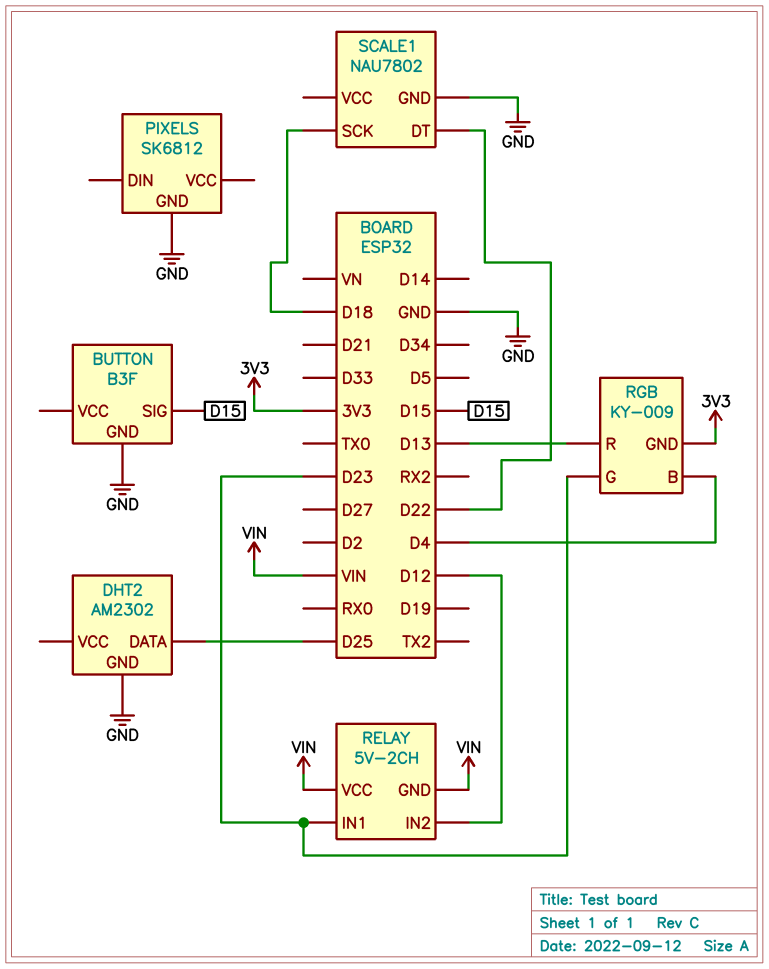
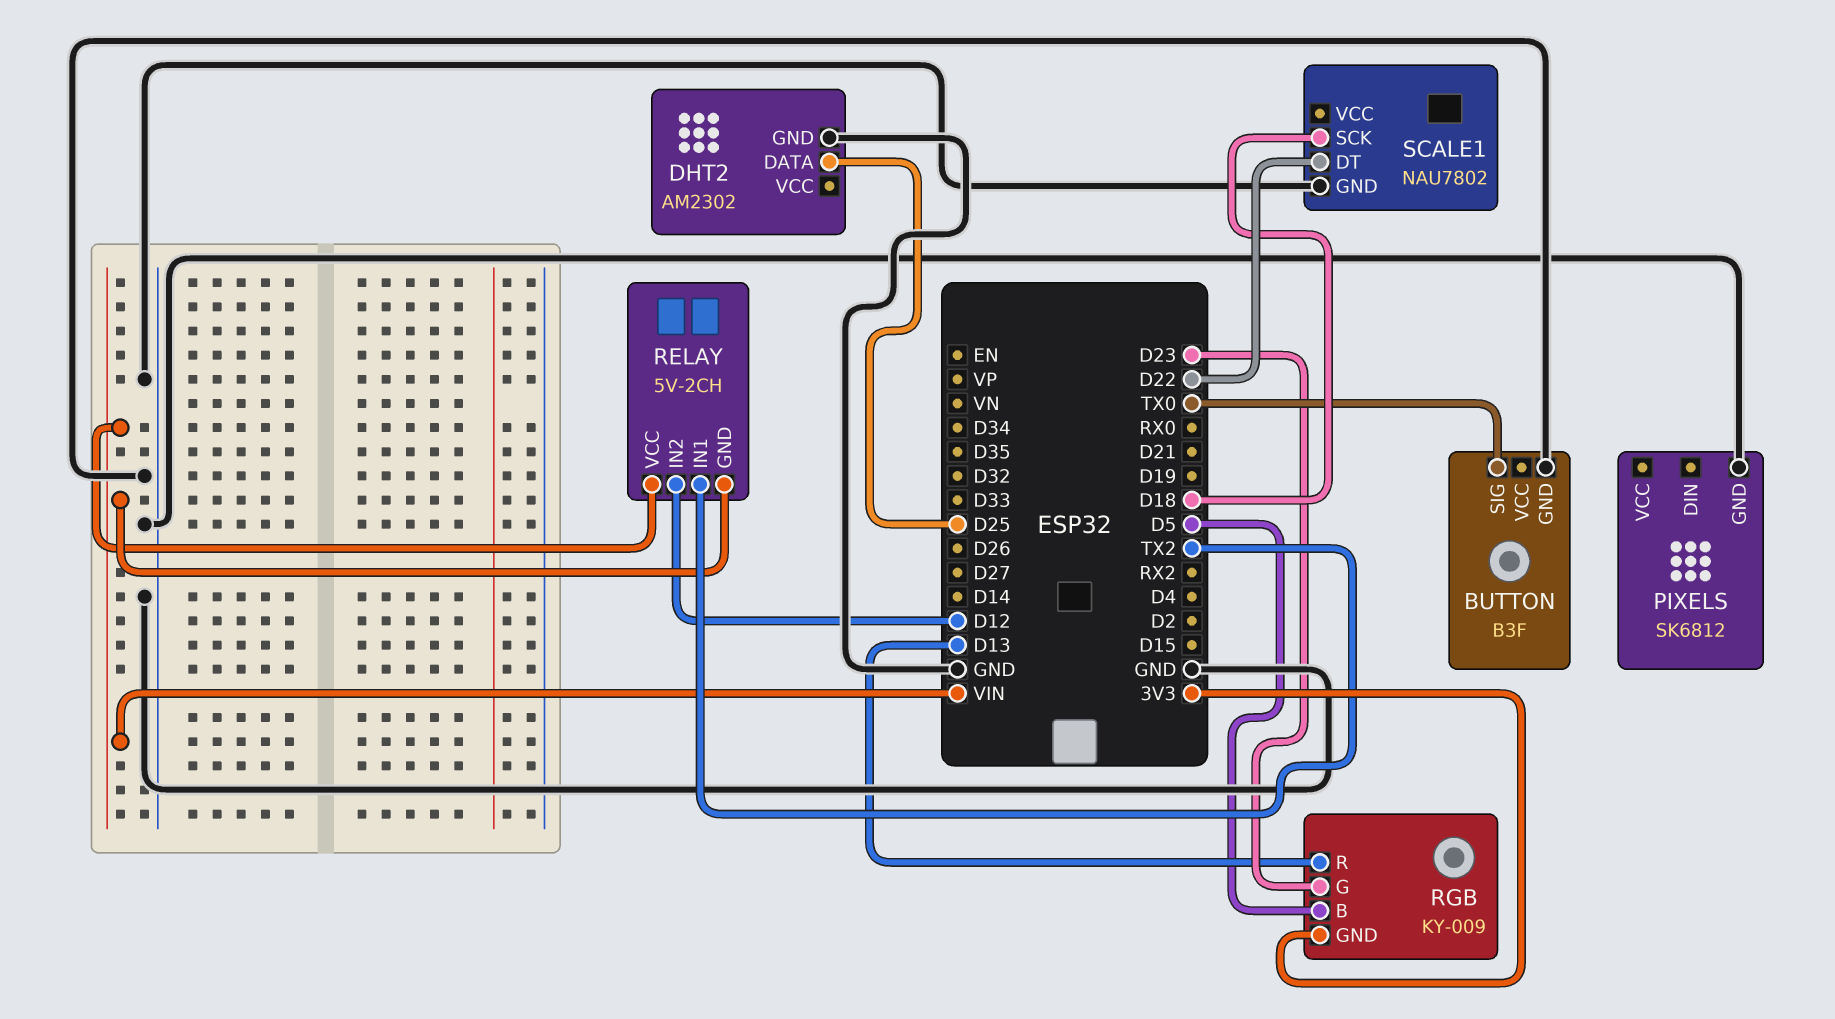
BUTTON pin SIG: D15 -> TX0
RELAY pin IN1: D23 -> TX2
RGB pin B: D4 -> D5

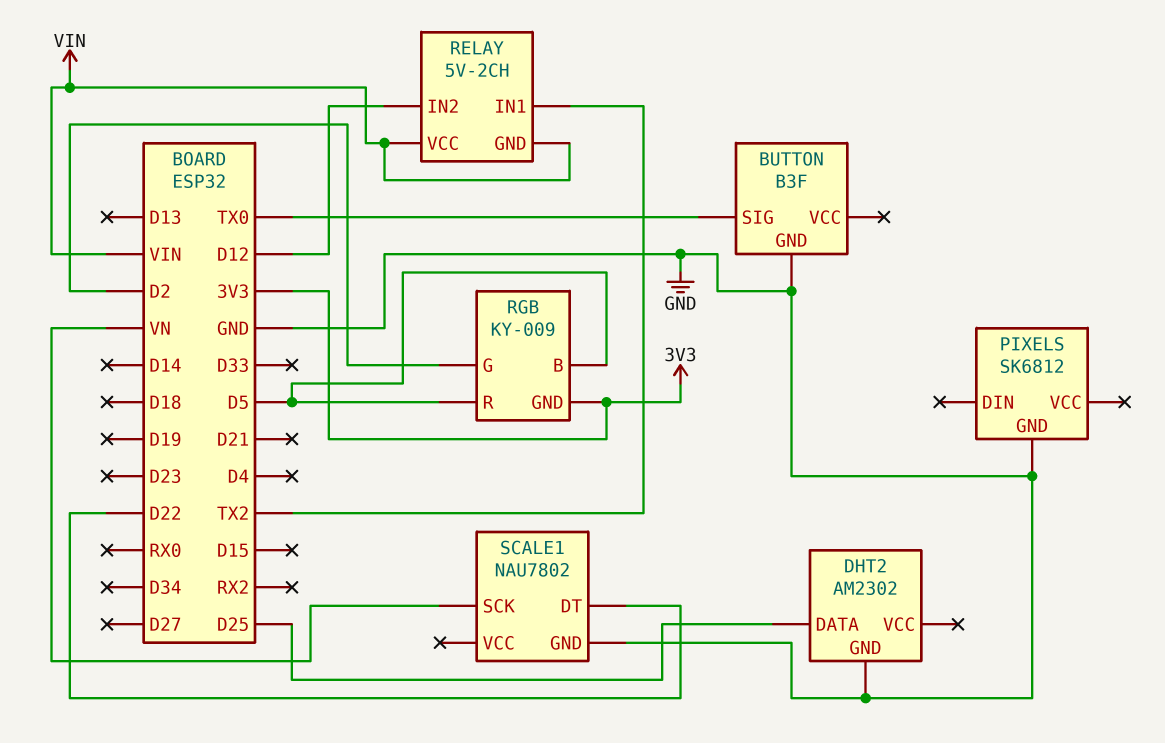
RGB pin G: D23 -> D2
RGB pin R: D13 -> D5
SCALE1 pin SCK: D18 -> VN

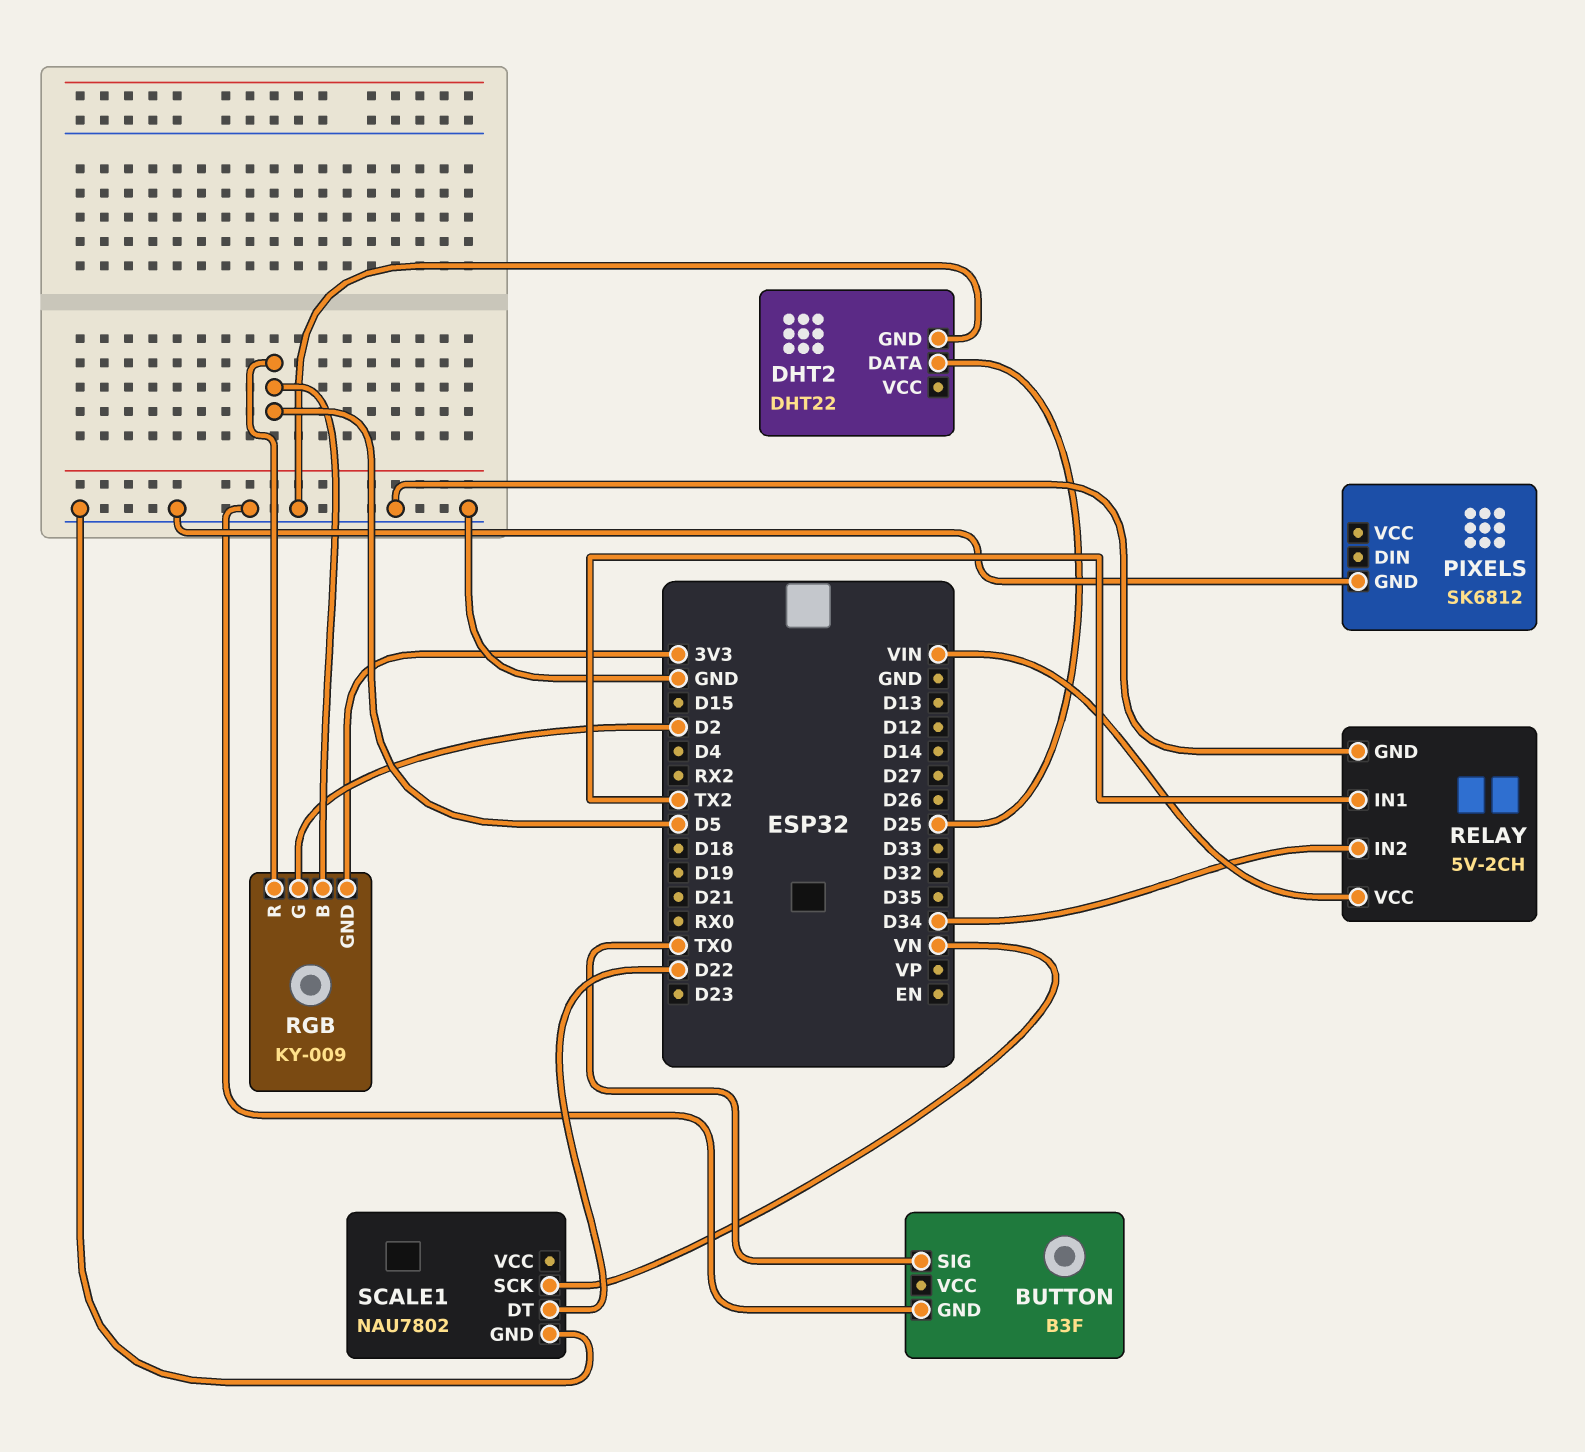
DHT2: AM2302 -> DHT22
RELAY pin GND: VIN -> GND
RELAY pin IN2: D12 -> D34

